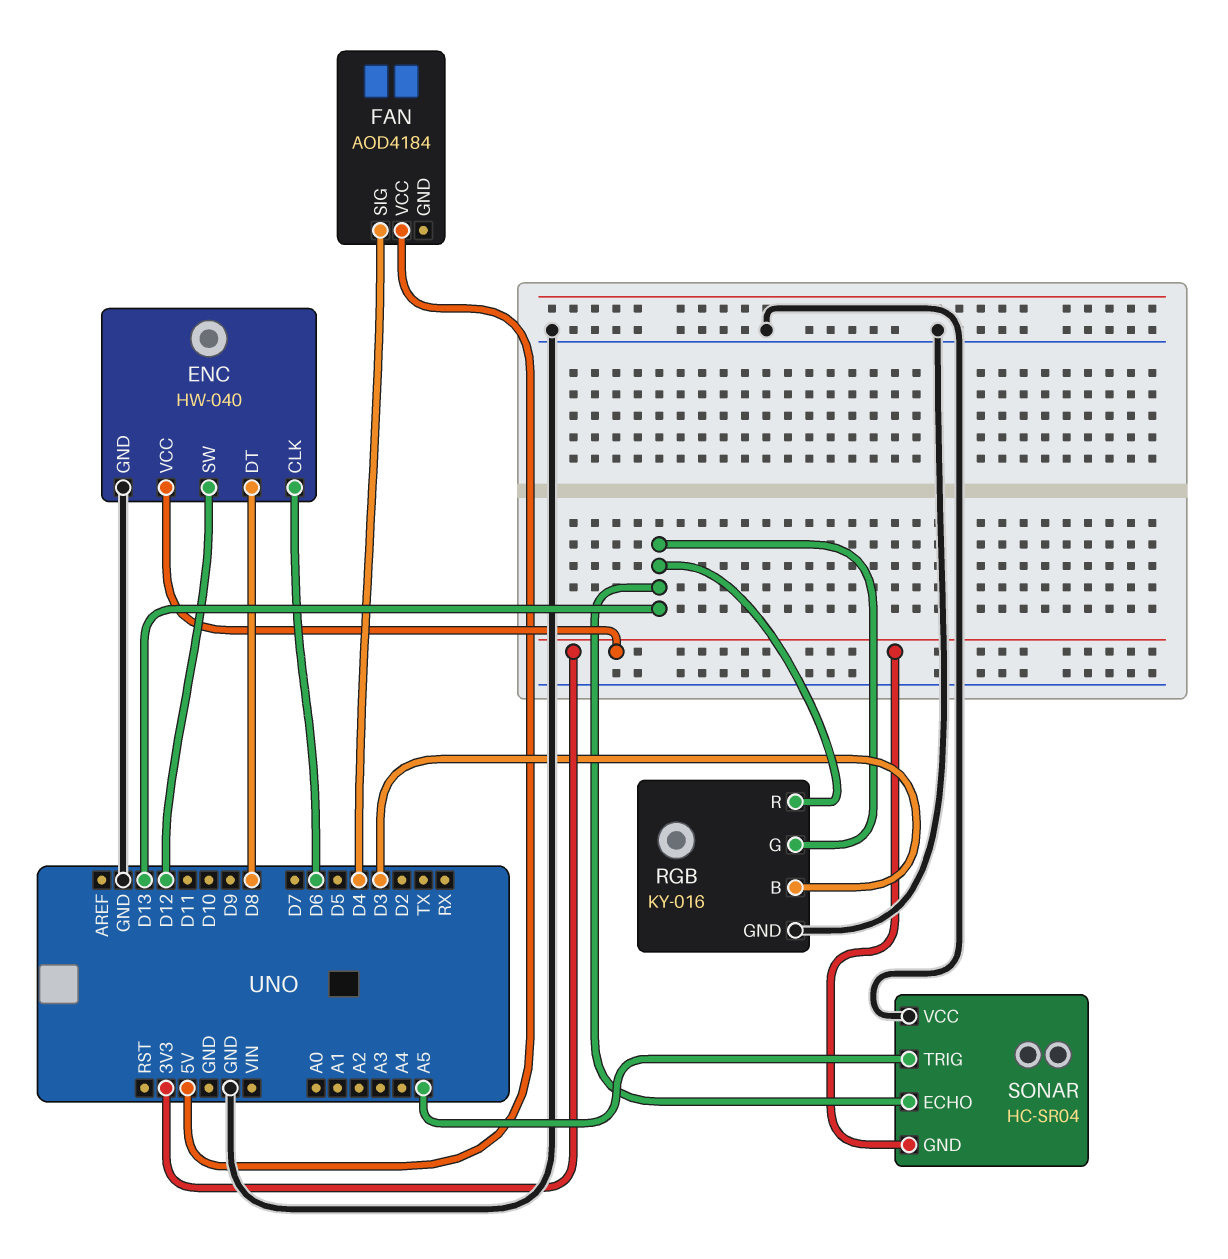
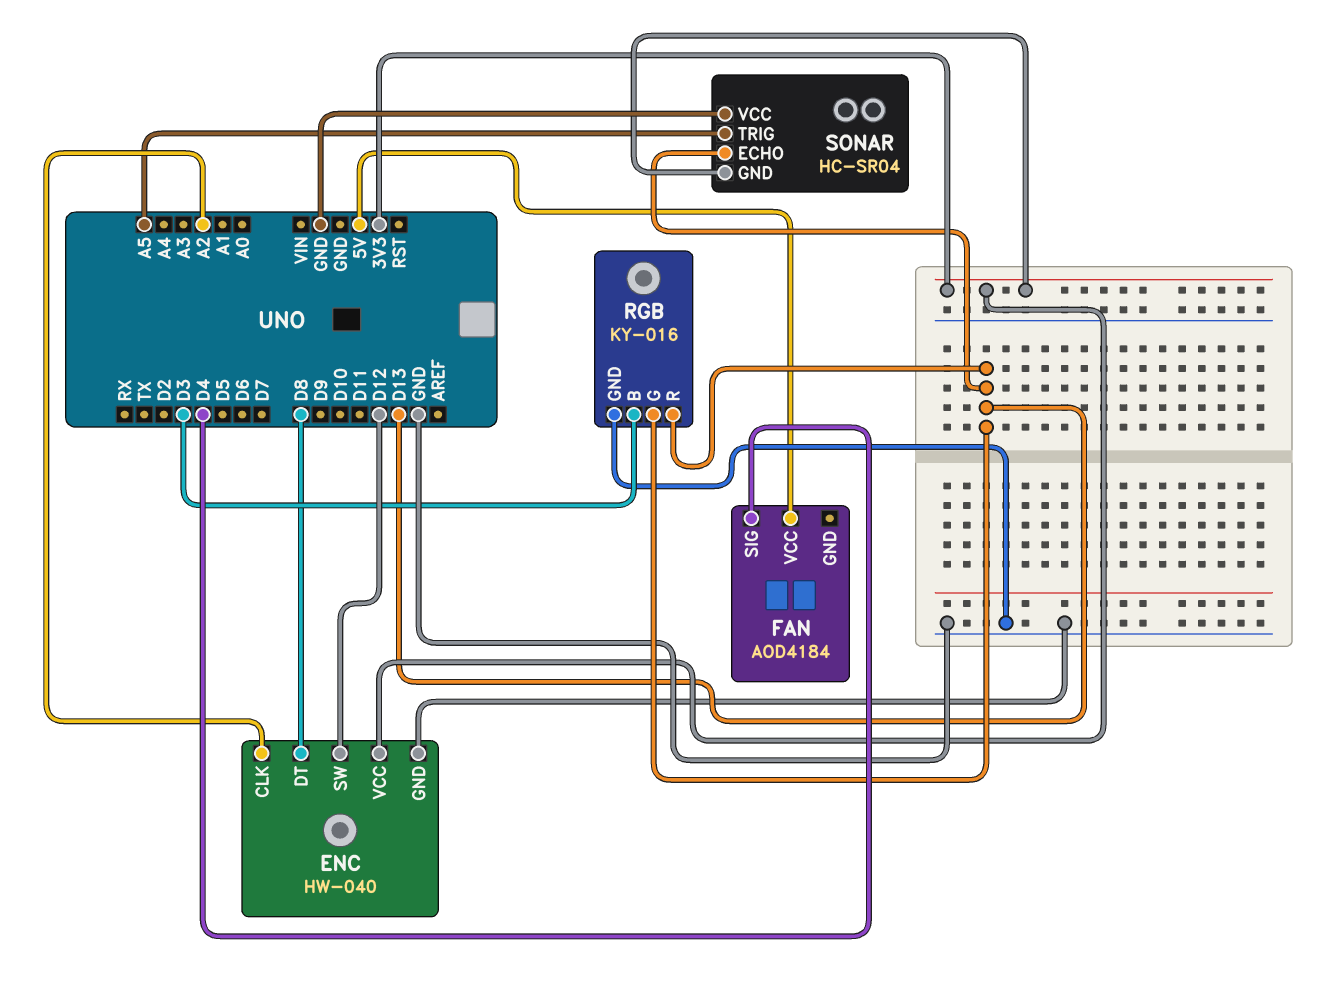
ENC pin CLK: D6 -> A2

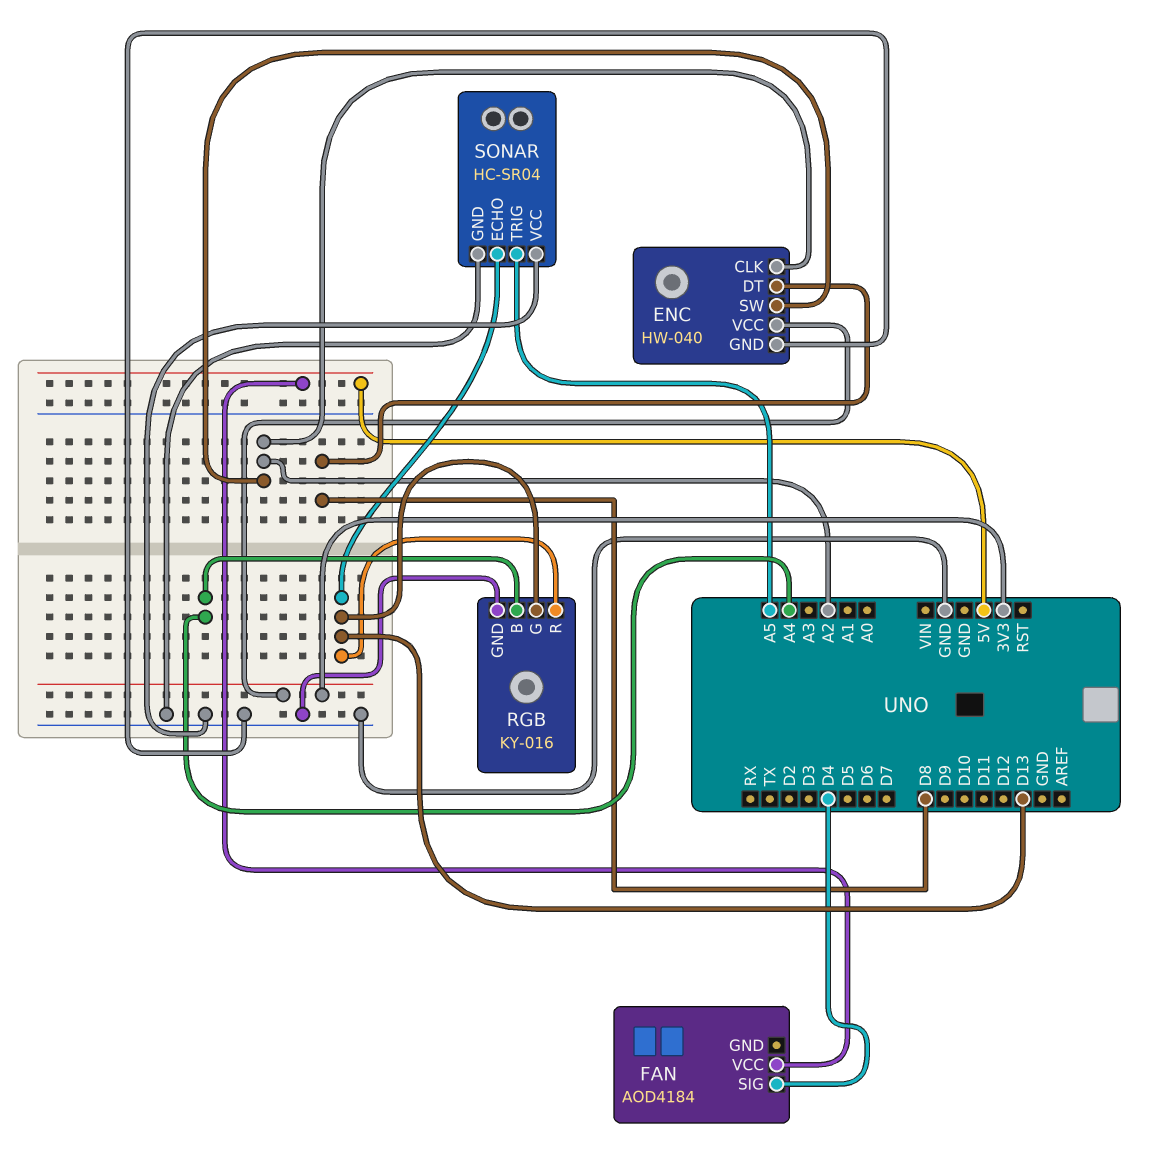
ENC pin SW: D12 -> A2
RGB pin B: D3 -> A4
SONAR pin GND: 3V3 -> GND

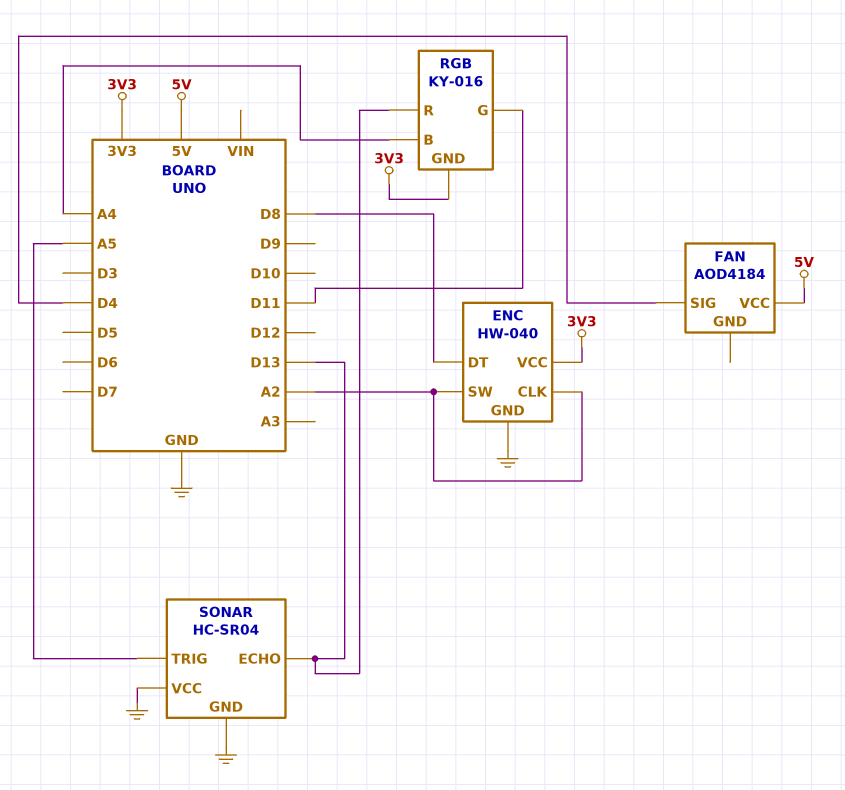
RGB pin G: D13 -> D11
RGB pin GND: GND -> 3V3

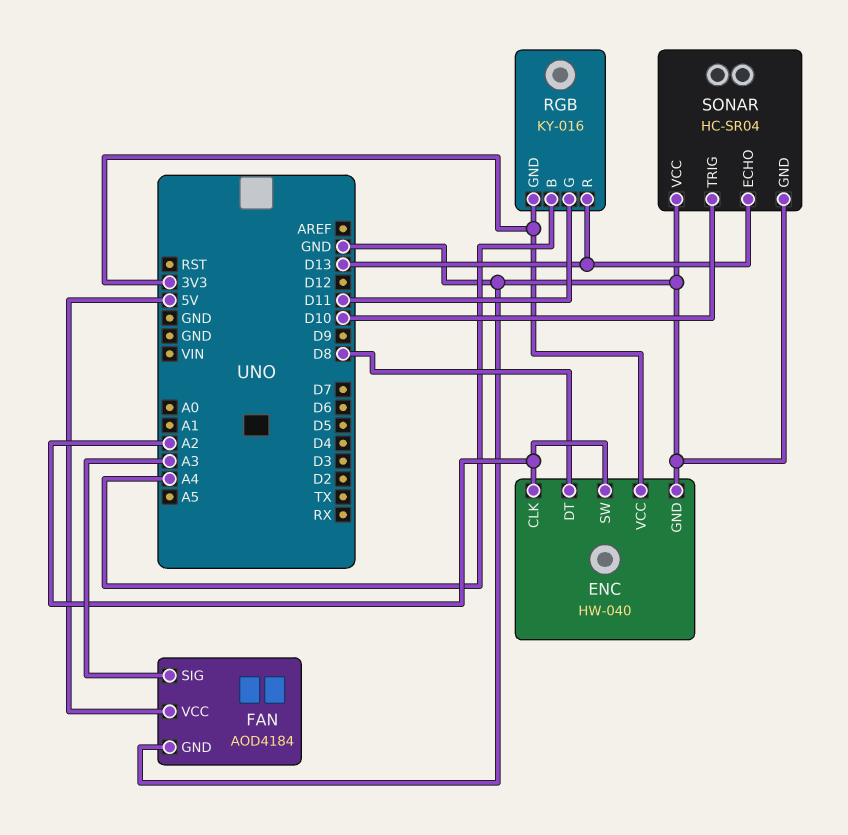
FAN pin GND: none -> GND
FAN pin SIG: D4 -> A3
SONAR pin TRIG: A5 -> D10

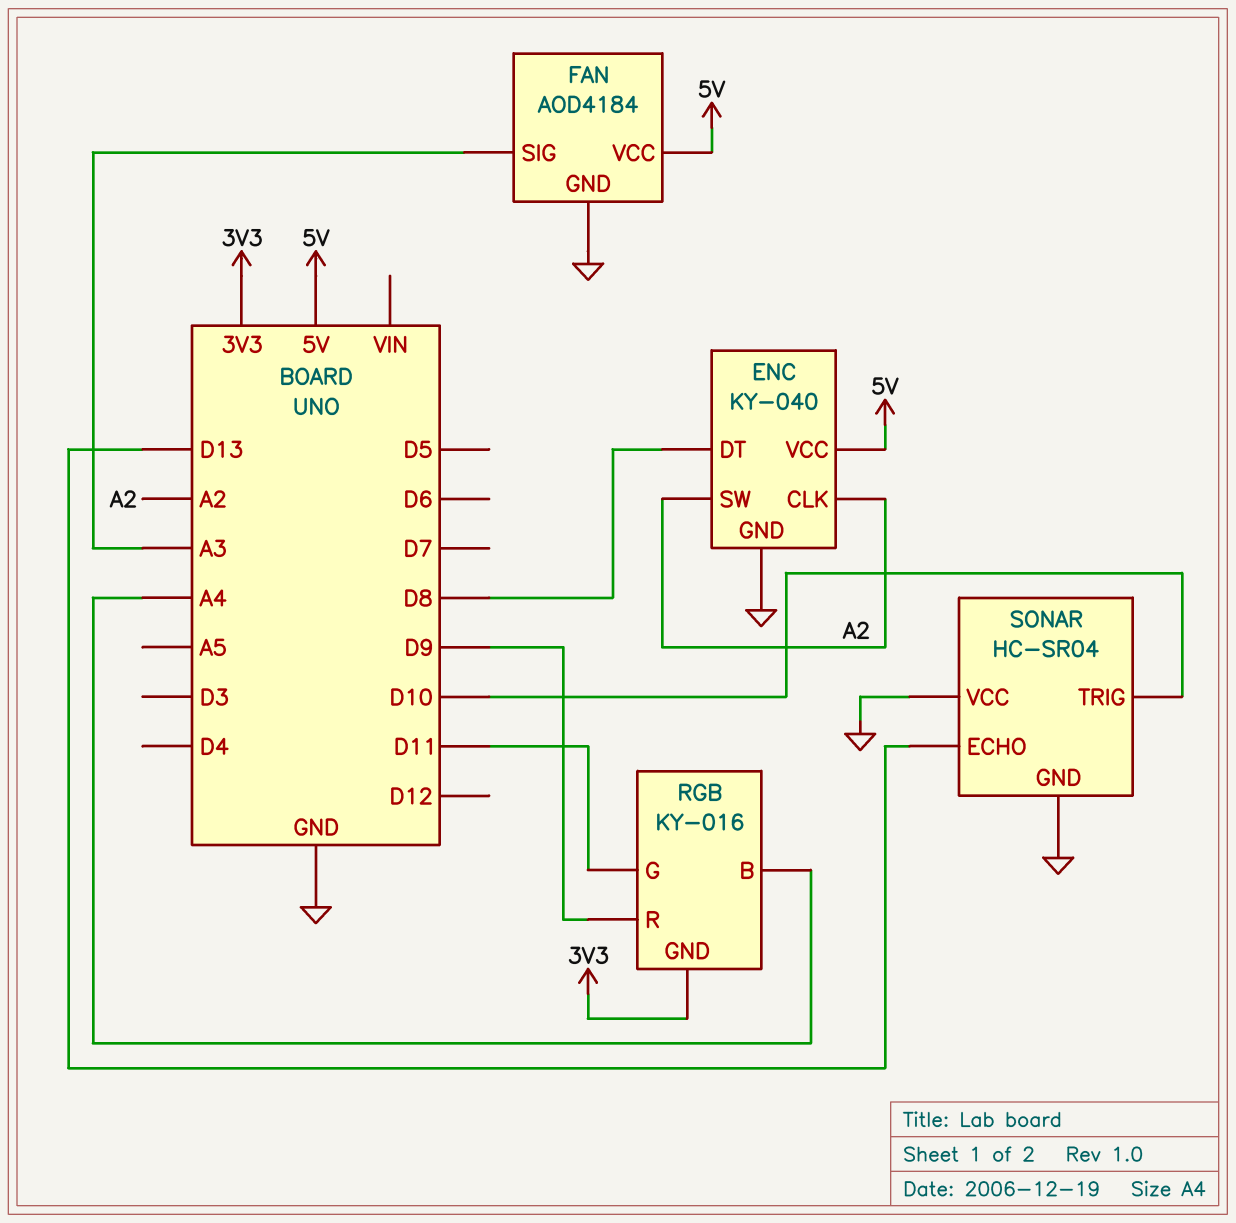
ENC: HW-040 -> KY-040
ENC pin VCC: 3V3 -> 5V
RGB pin R: D13 -> D9

